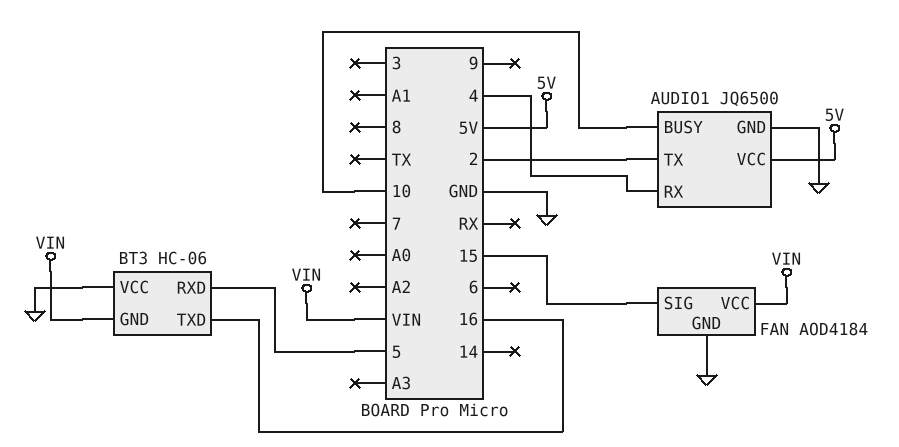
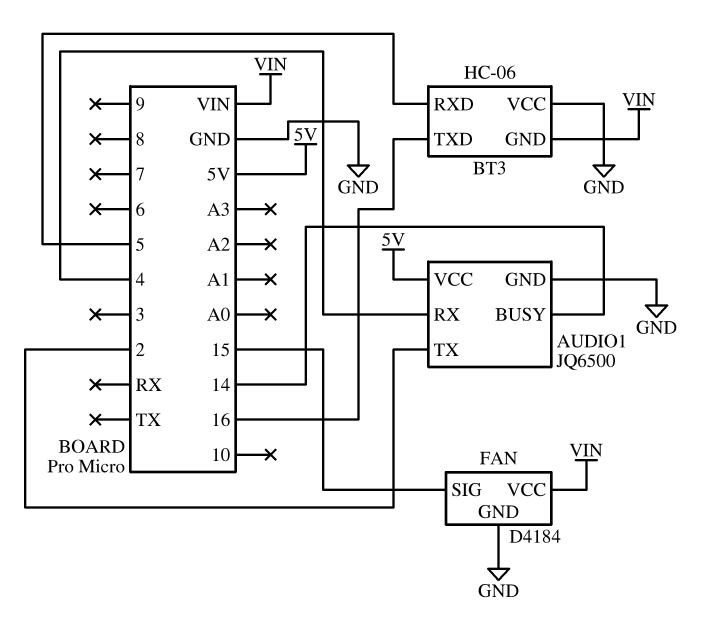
AUDIO1 pin BUSY: 10 -> 14
FAN: AOD4184 -> D4184

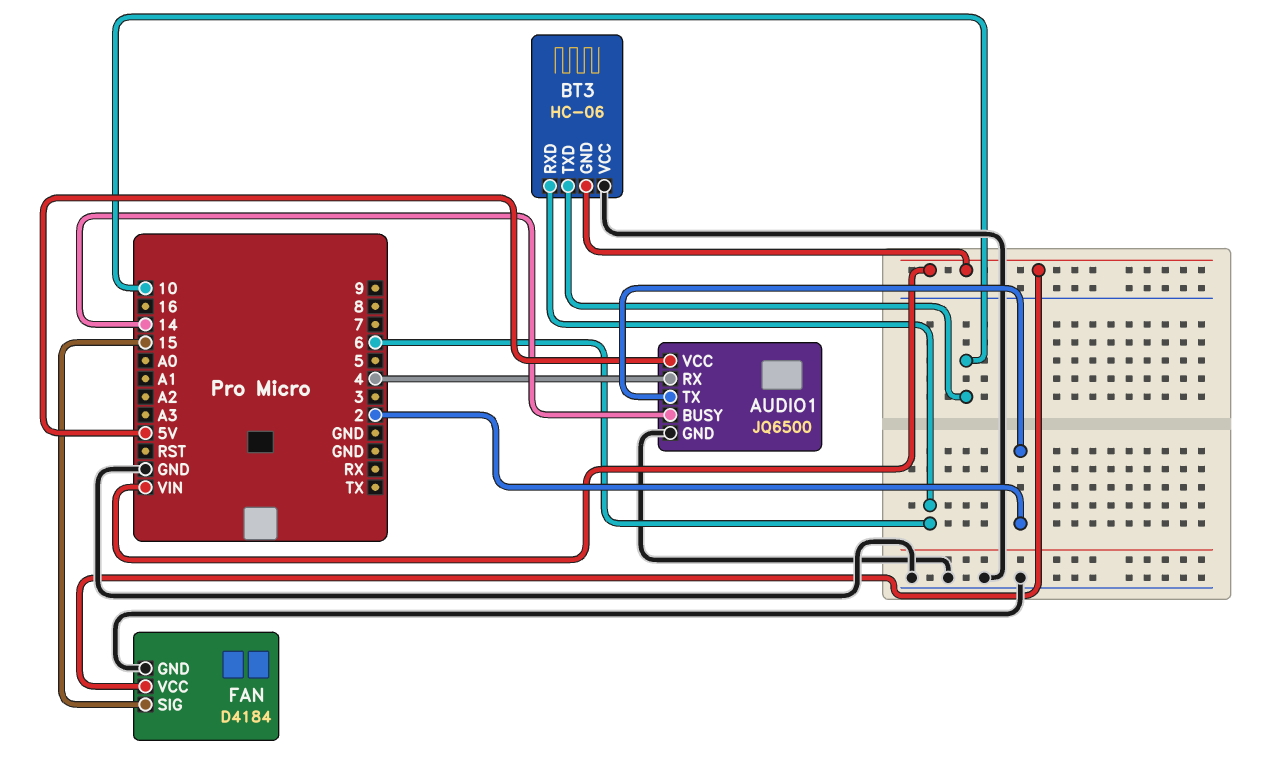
BT3 pin RXD: 5 -> 6
BT3 pin TXD: 16 -> 10

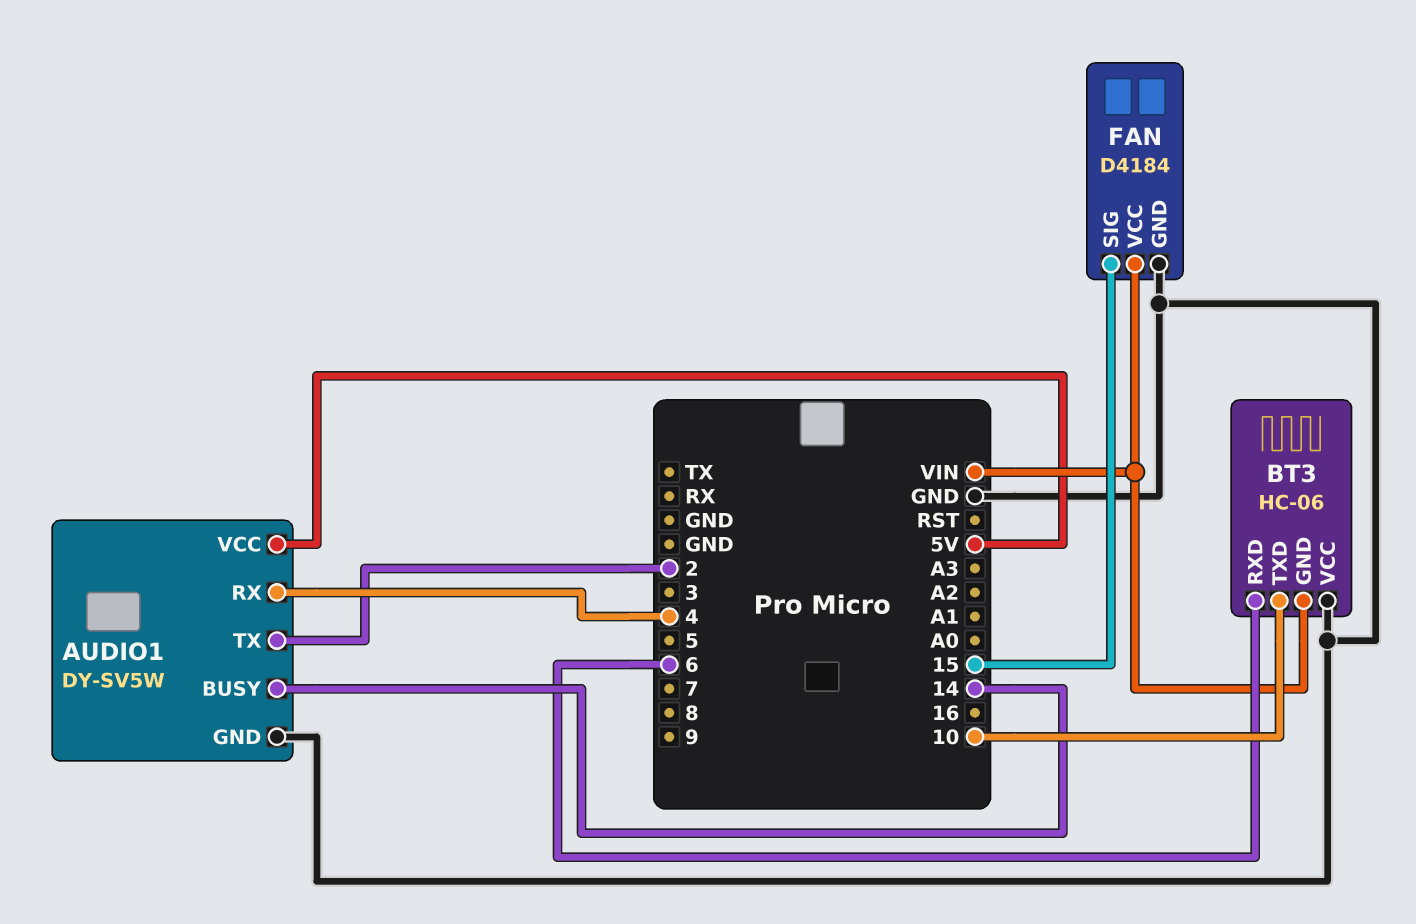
AUDIO1: JQ6500 -> DY-SV5W

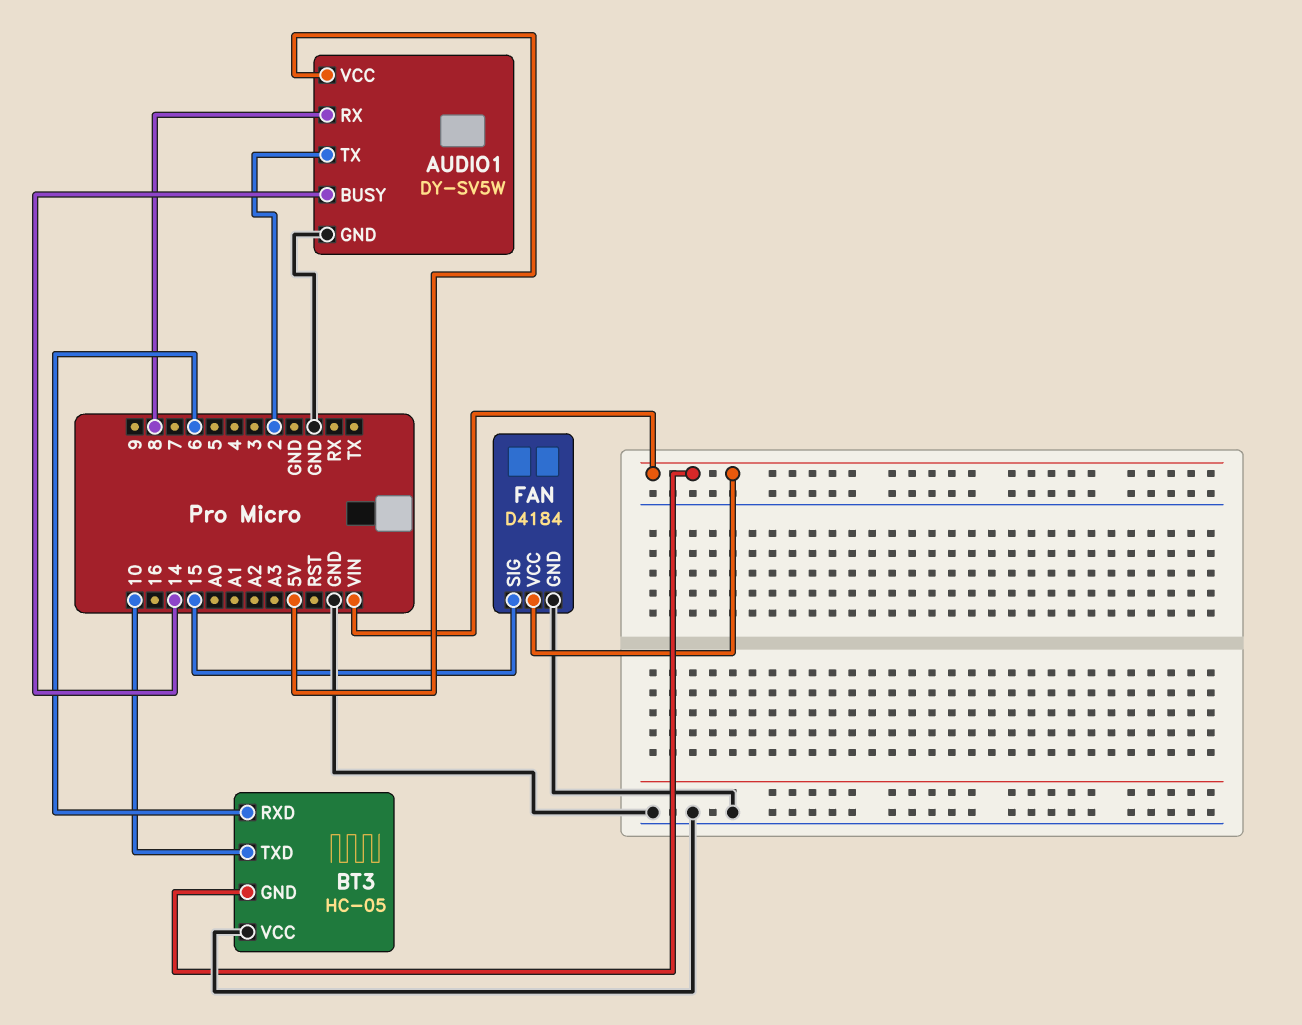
AUDIO1 pin RX: 4 -> 8
BT3: HC-06 -> HC-05

